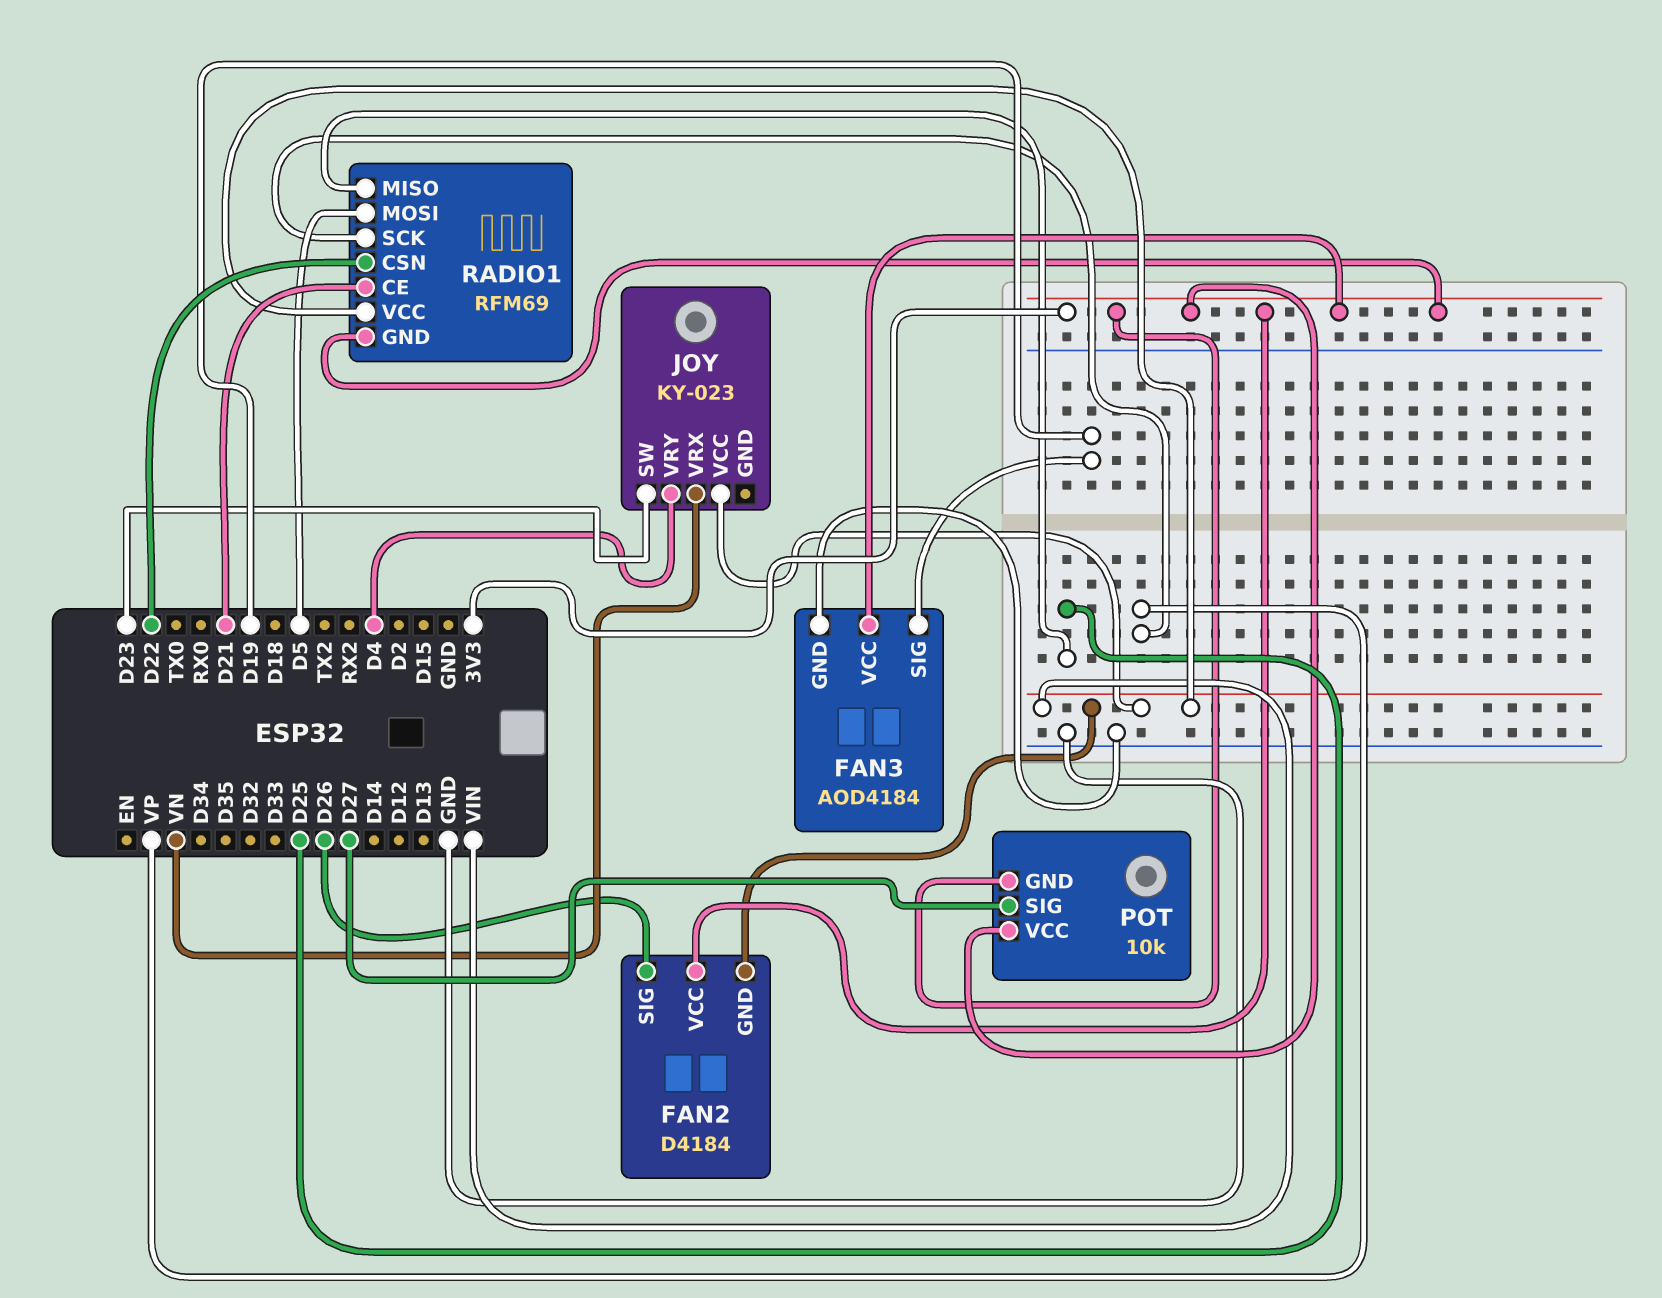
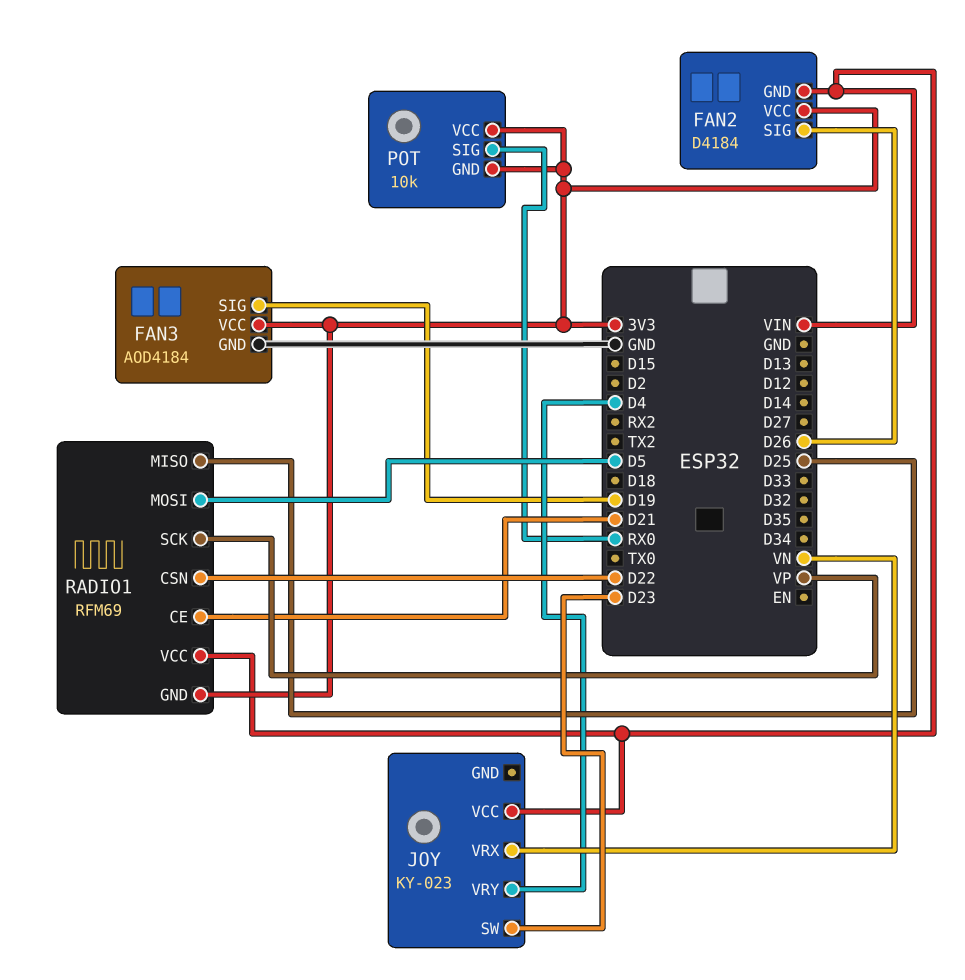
POT pin SIG: D27 -> RX0

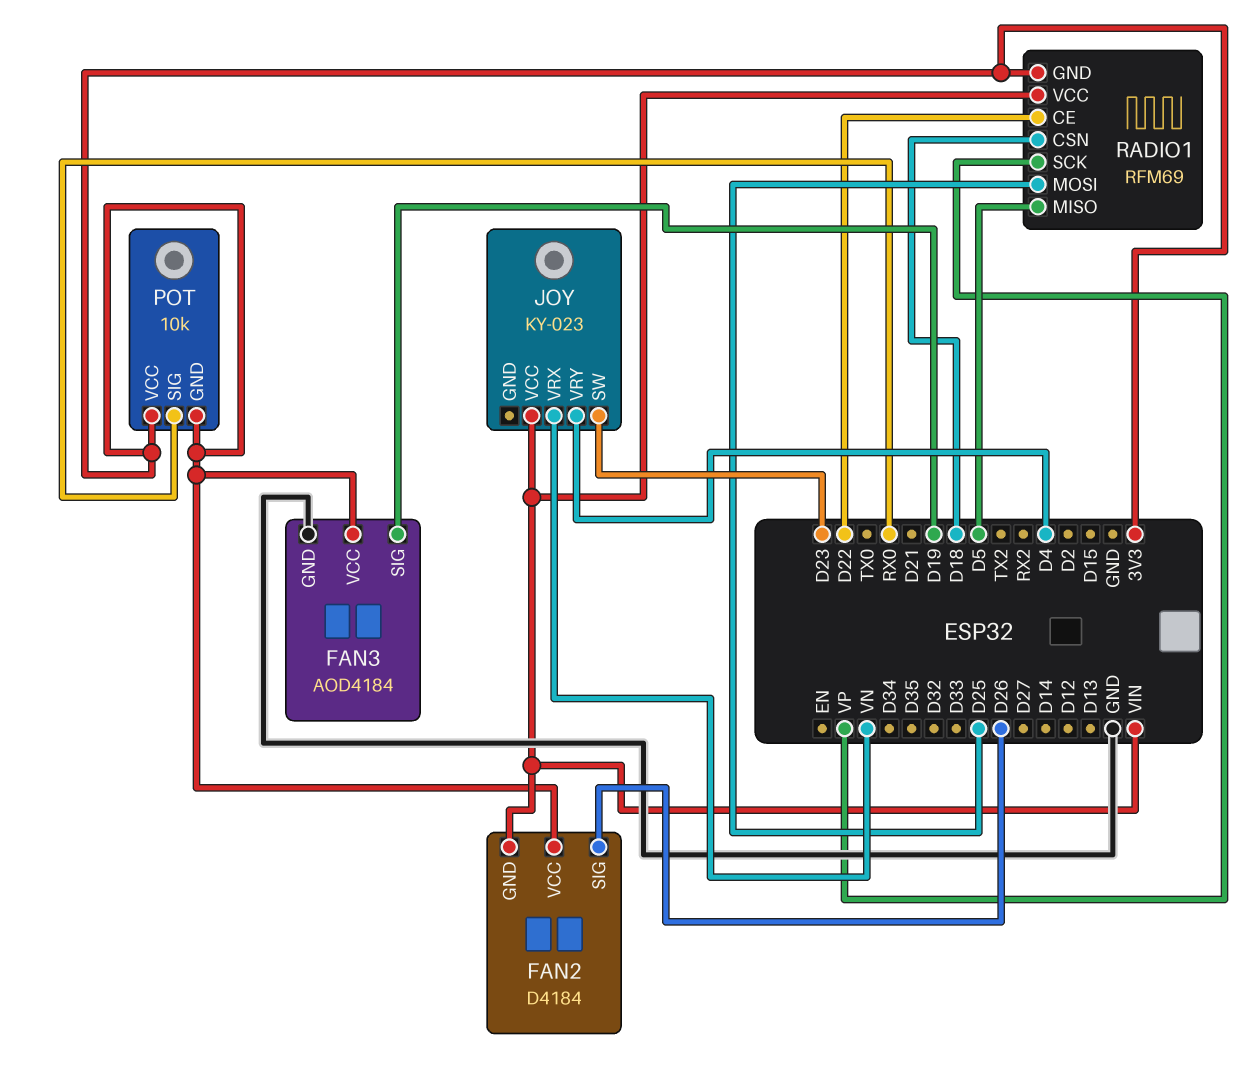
RADIO1 pin CE: D21 -> D22
RADIO1 pin CSN: D22 -> D18
RADIO1 pin MISO: D25 -> D5
RADIO1 pin MOSI: D5 -> D25

